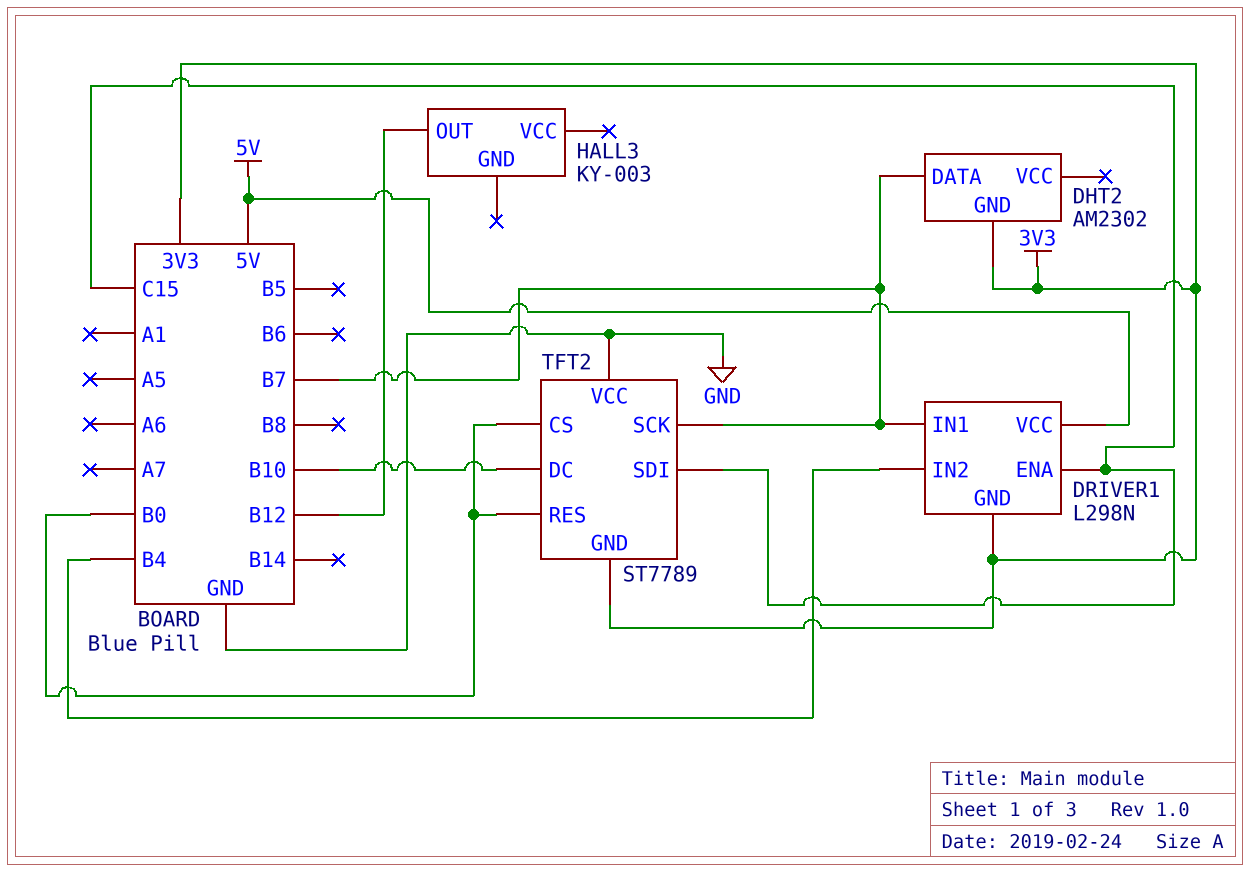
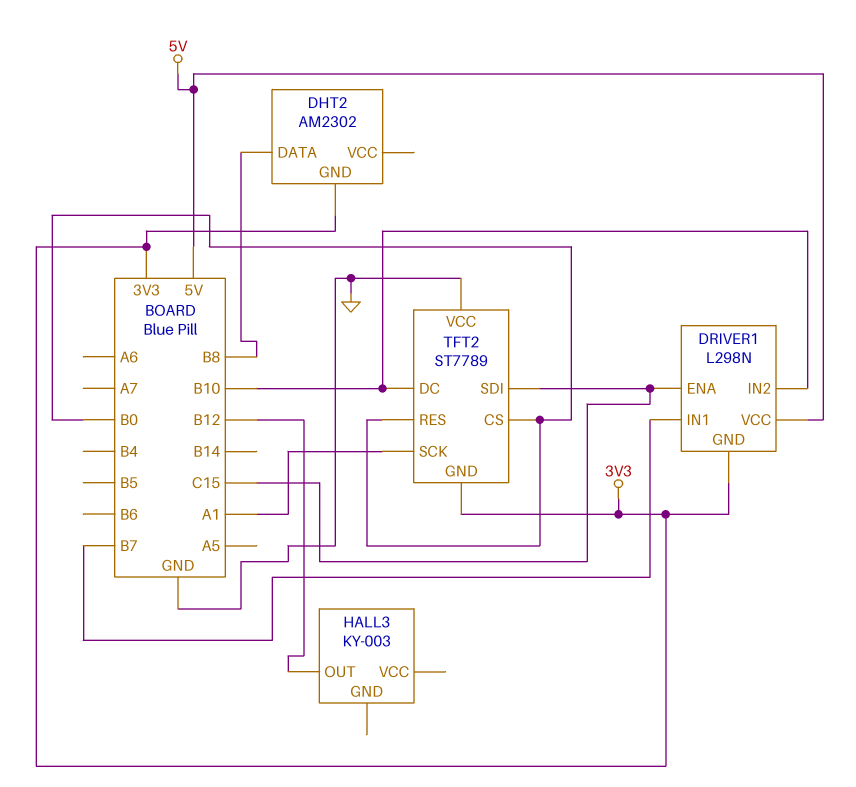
DHT2 pin DATA: B7 -> B8
DRIVER1 pin IN2: B4 -> B10
TFT2 pin SCK: B7 -> A1

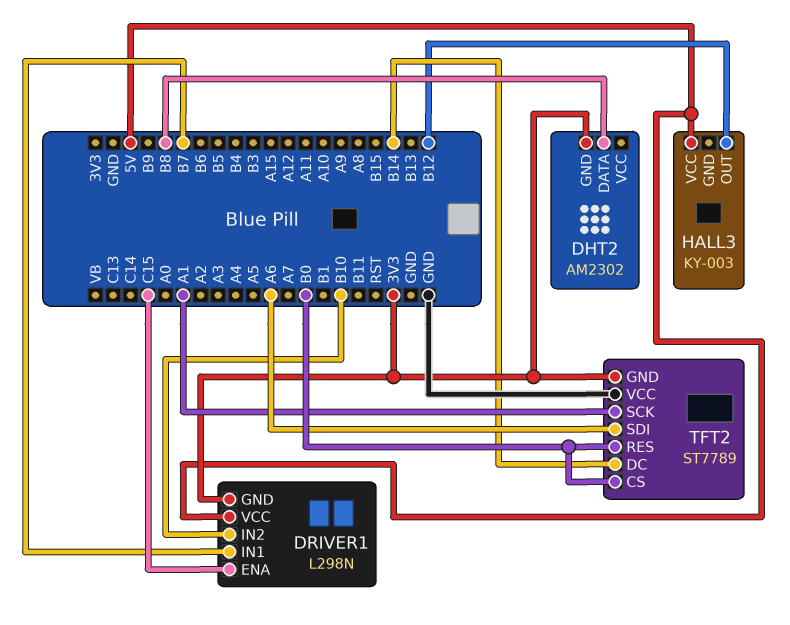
HALL3 pin VCC: none -> 5V
TFT2 pin DC: B10 -> B14
TFT2 pin SDI: C15 -> A6

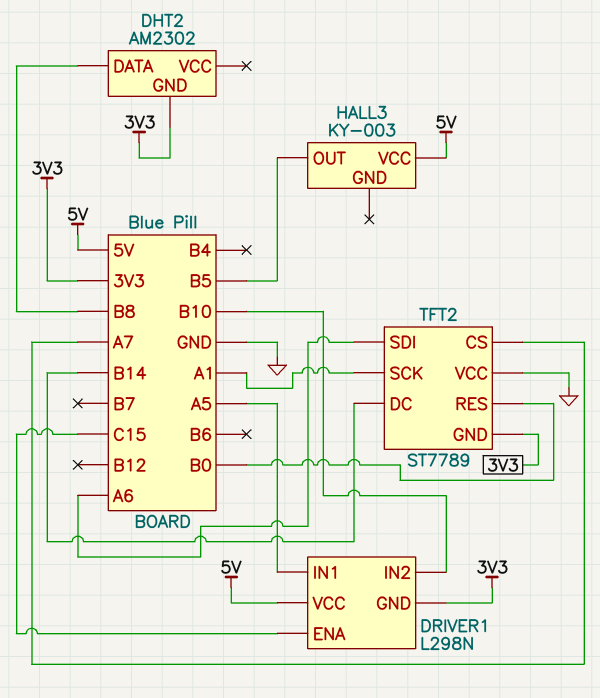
DRIVER1 pin IN1: B7 -> A5
HALL3 pin OUT: B12 -> B5
TFT2 pin CS: B0 -> A7

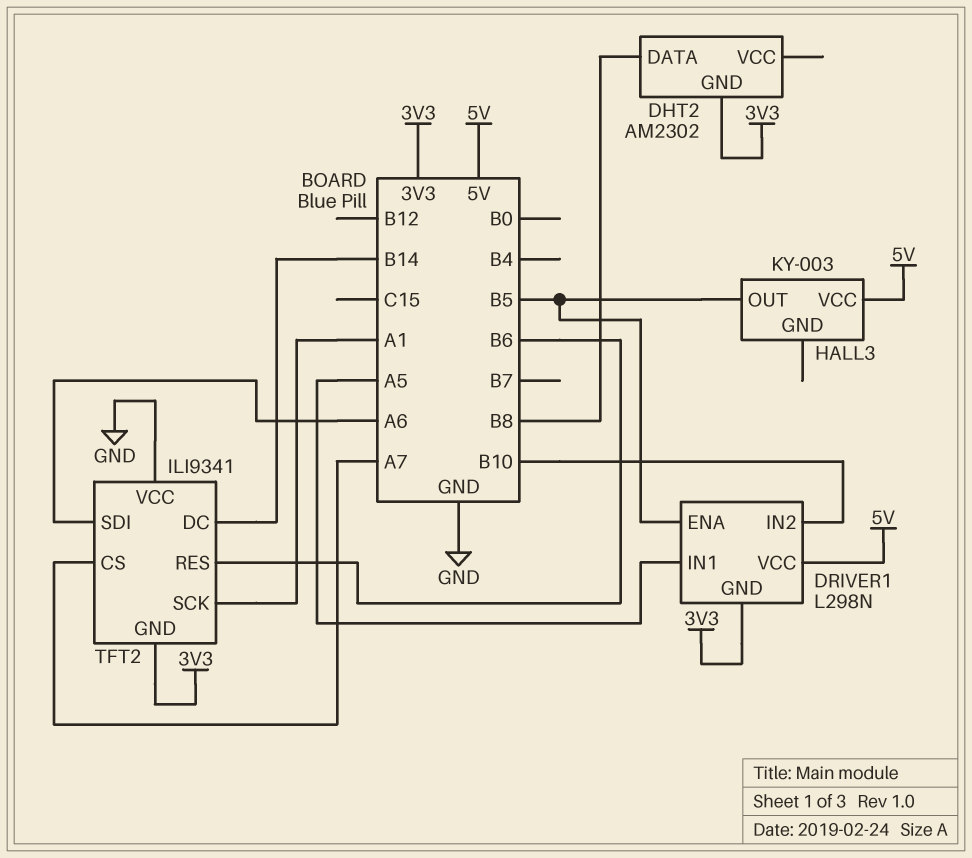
DRIVER1 pin ENA: C15 -> B5
TFT2: ST7789 -> ILI9341
TFT2 pin RES: B0 -> B6

